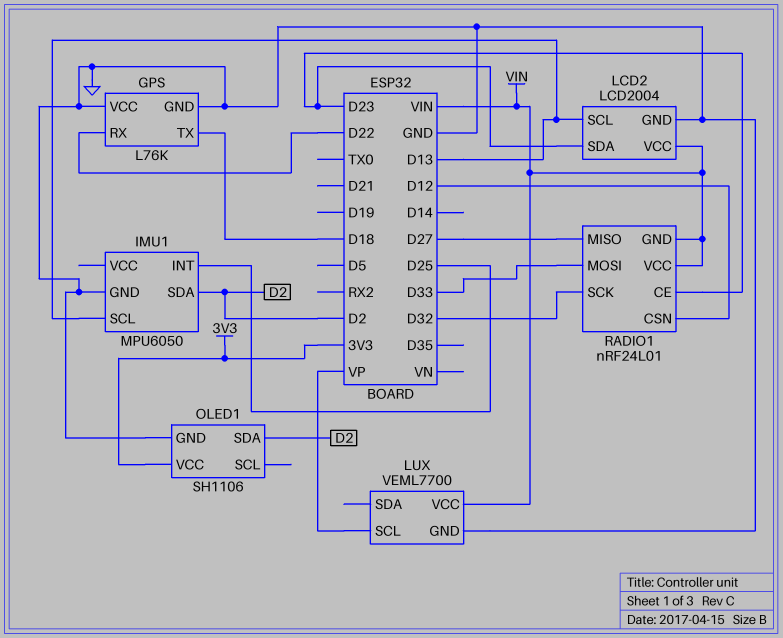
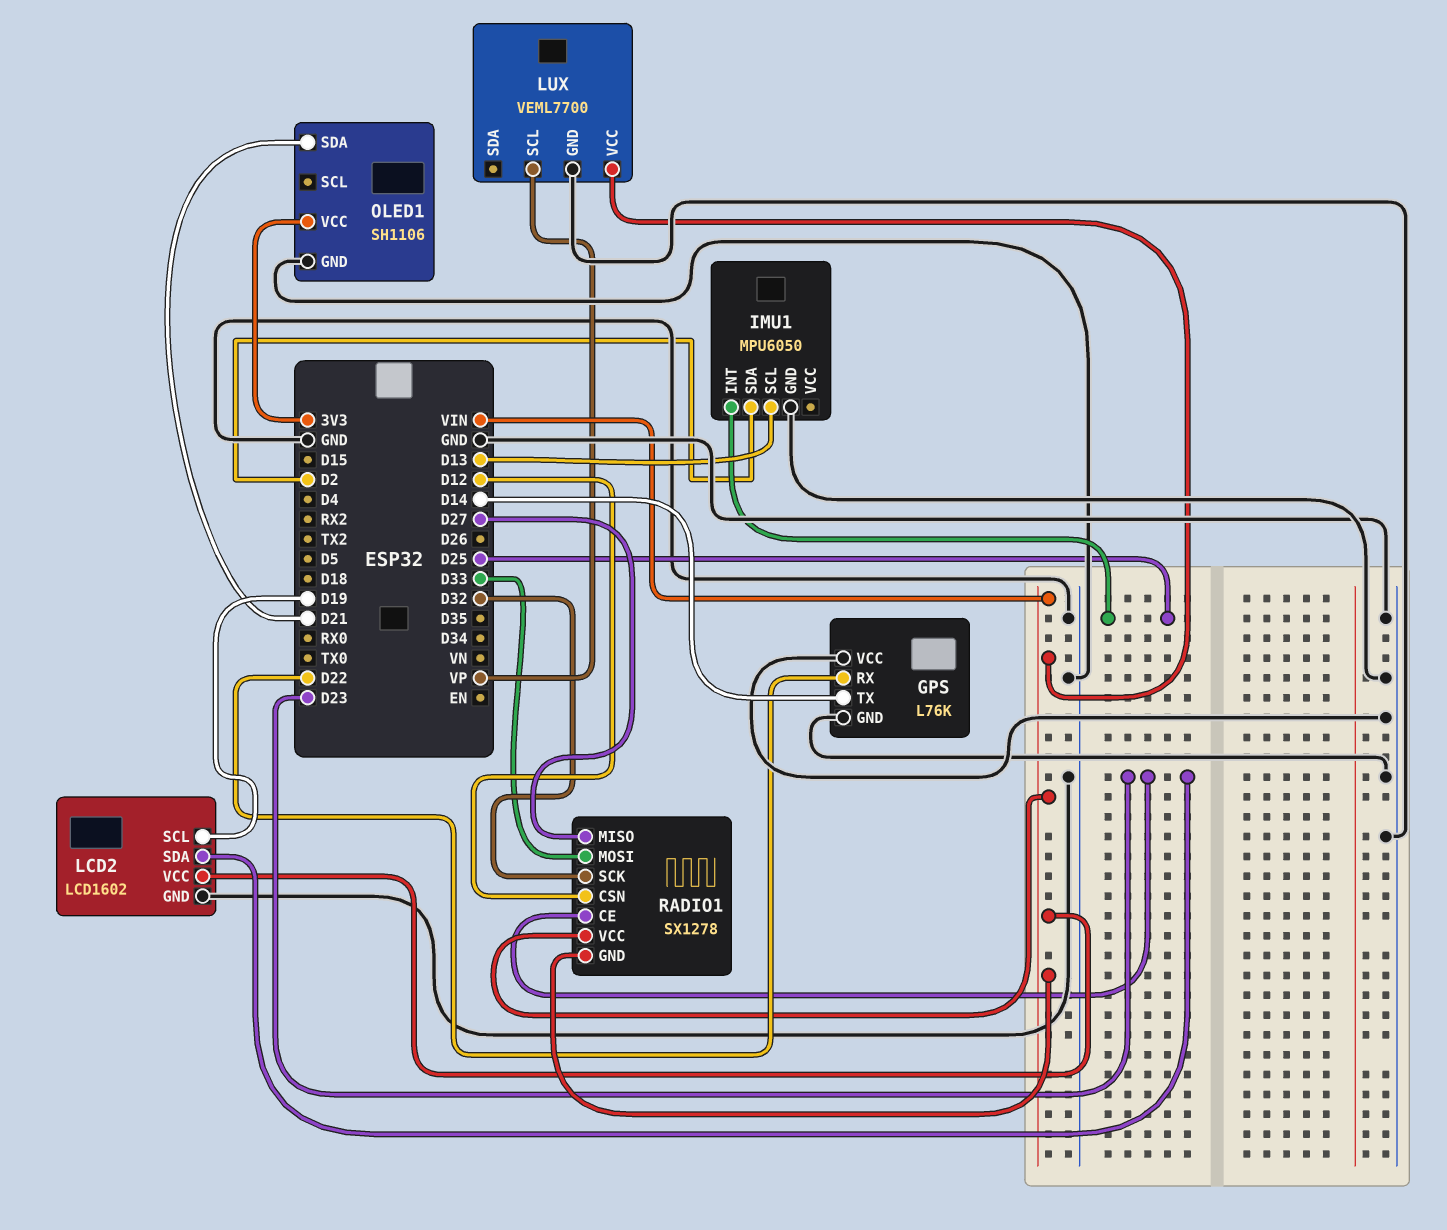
GPS pin TX: D18 -> D14
LCD2: LCD2004 -> LCD1602
LCD2 pin SCL: D13 -> D19
OLED1 pin SDA: D2 -> D21
RADIO1: nRF24L01 -> SX1278

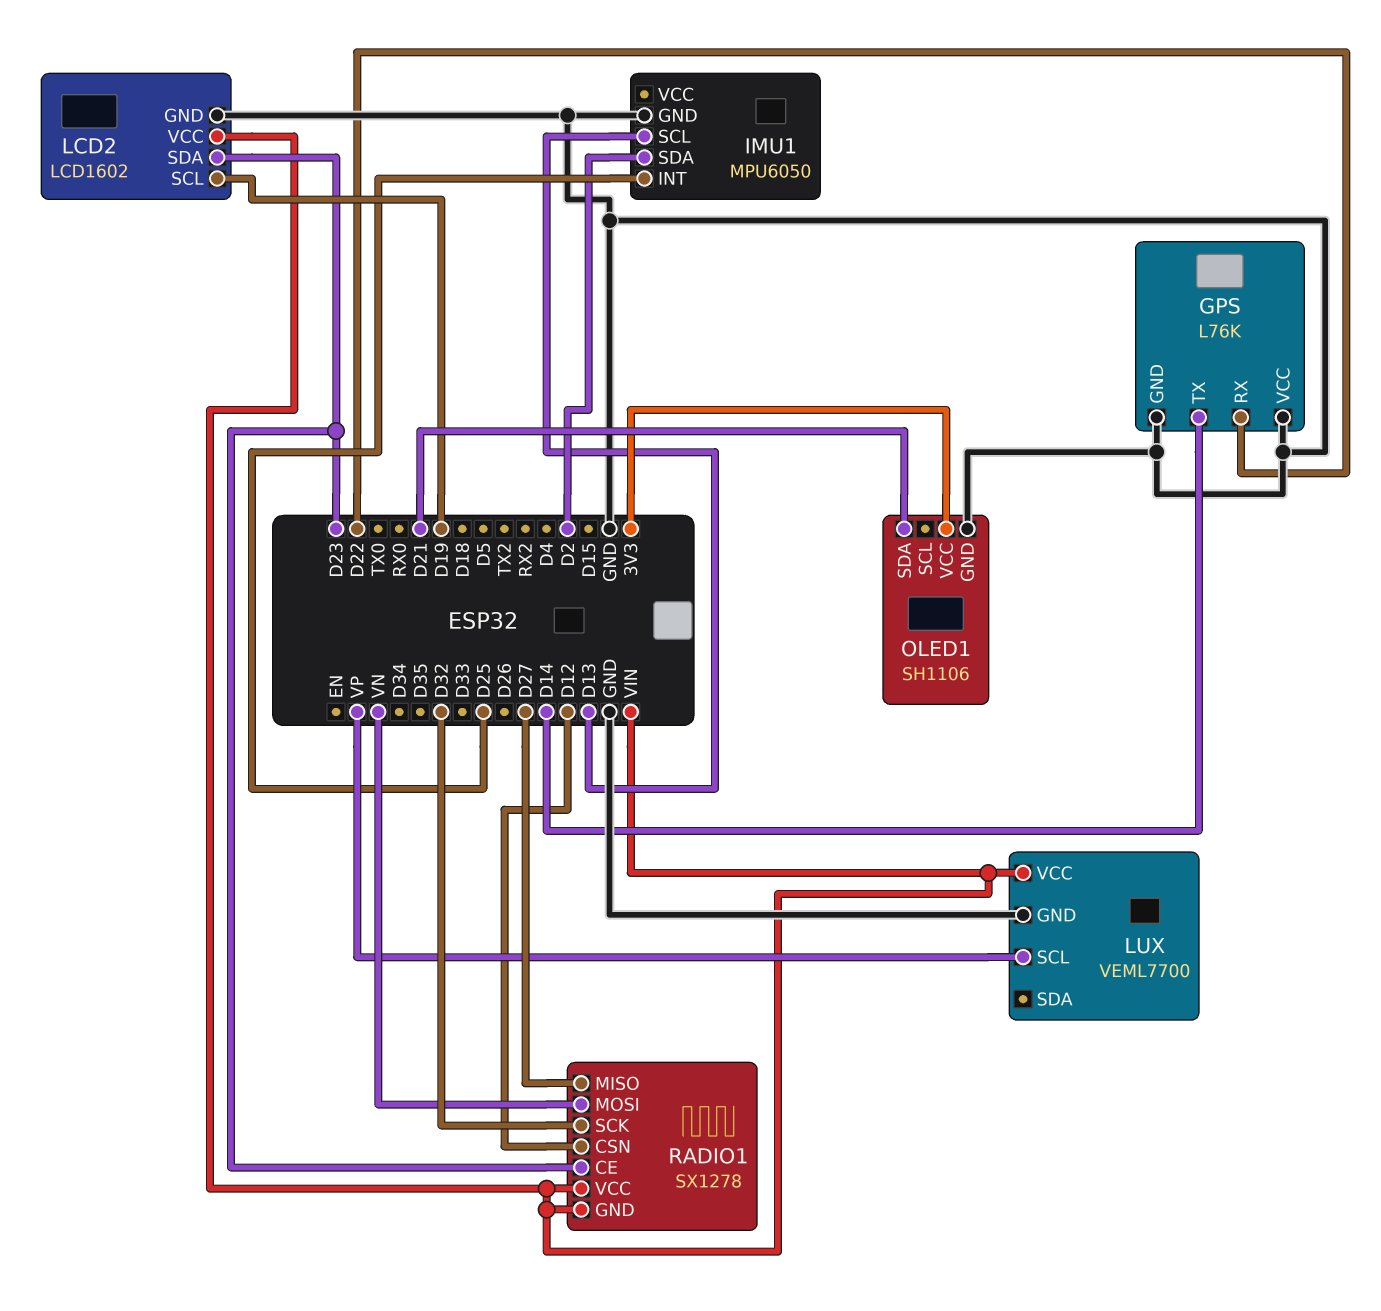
RADIO1 pin MOSI: D33 -> VN

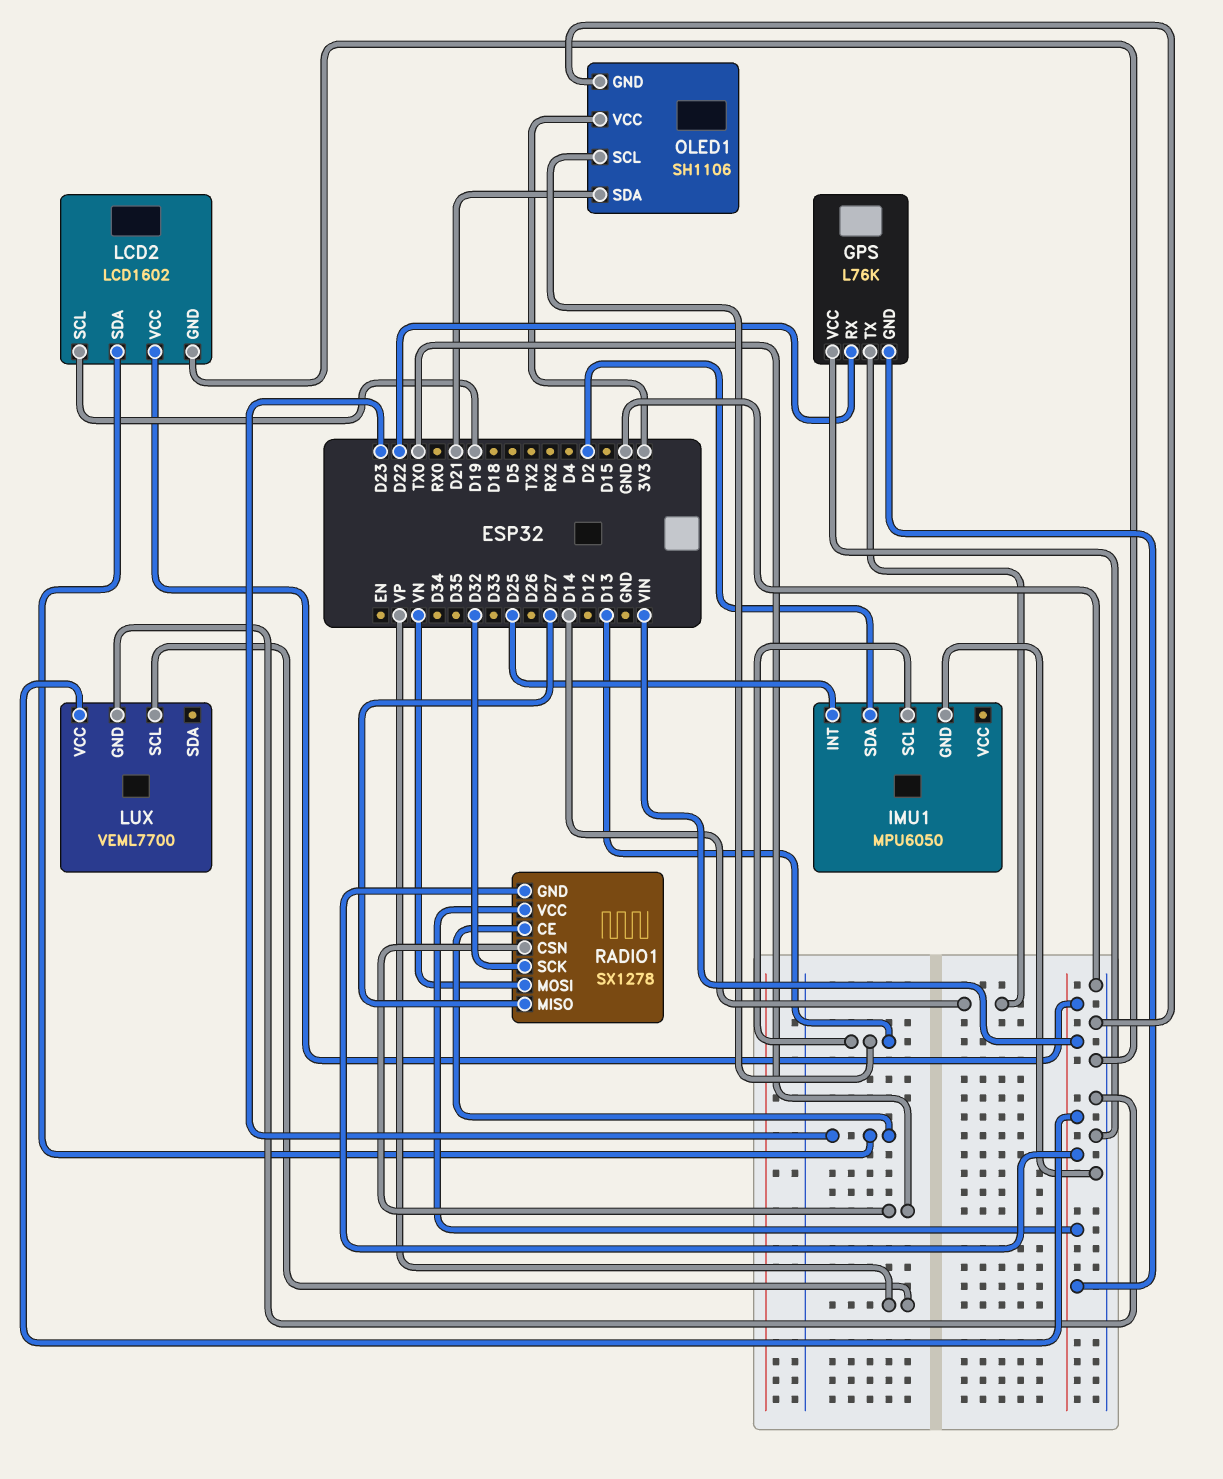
GPS pin GND: GND -> VIN
OLED1 pin SCL: none -> D13
RADIO1 pin CSN: D12 -> TX0

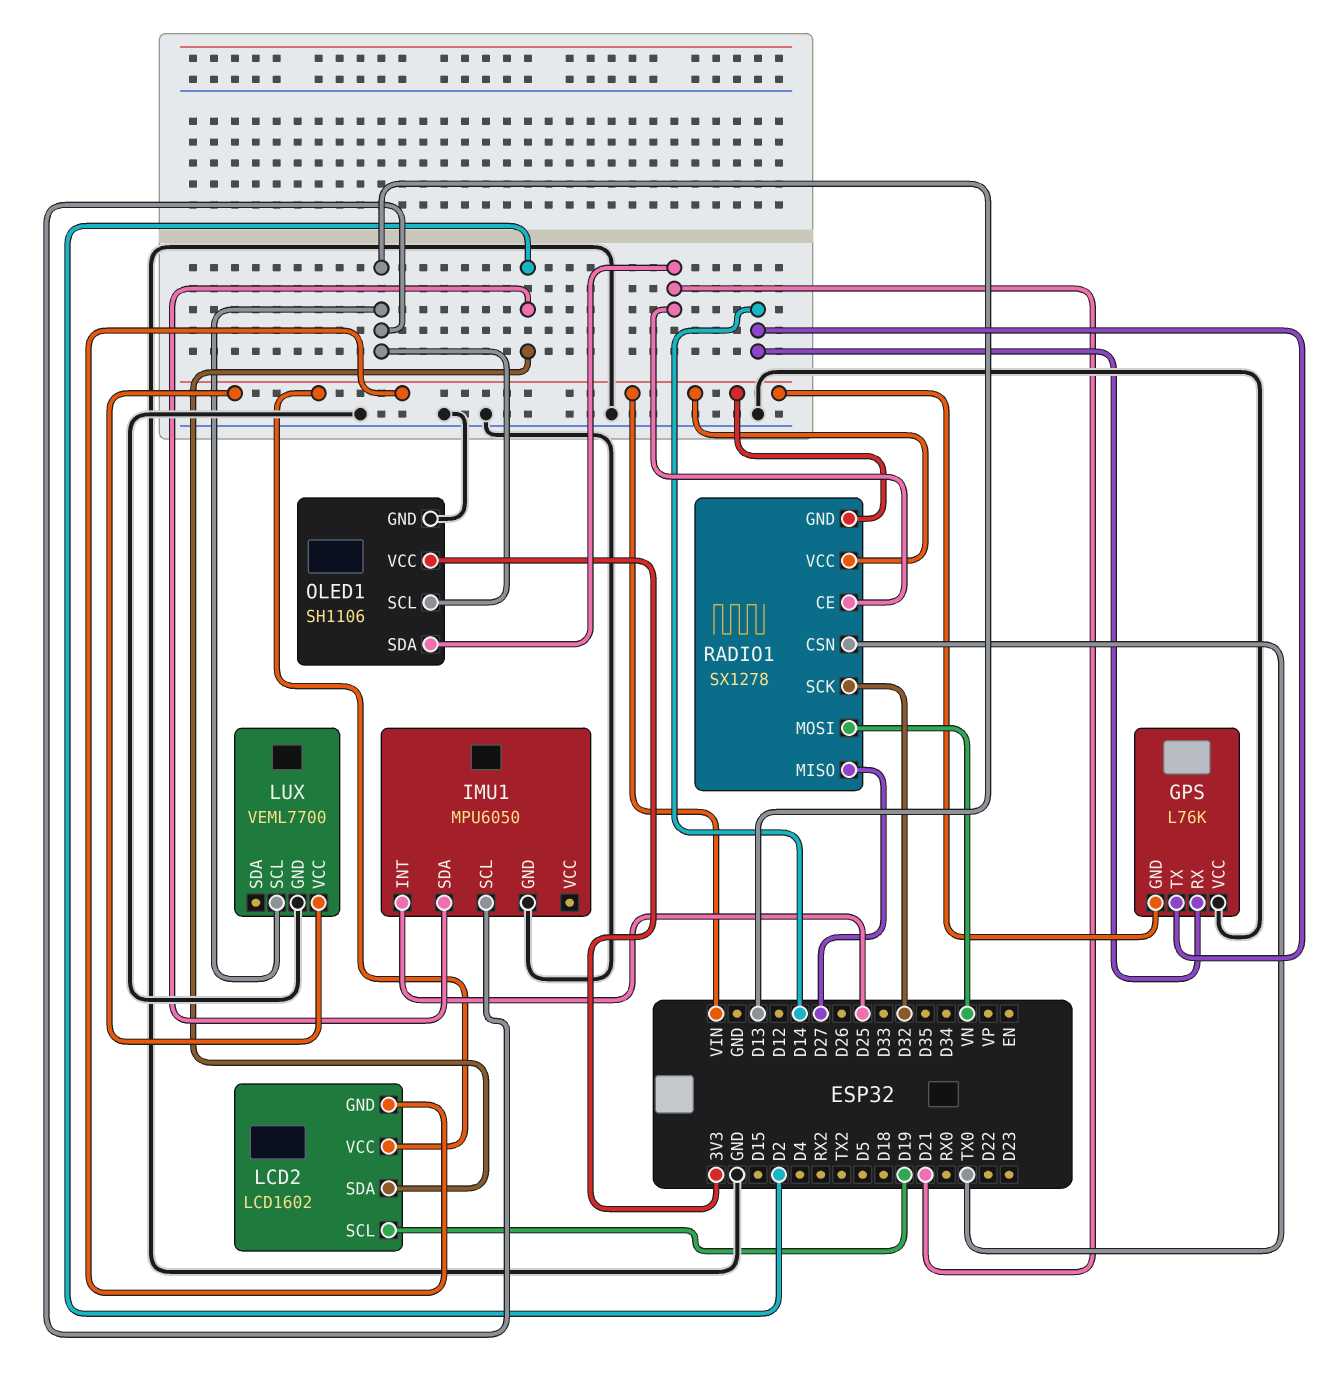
GPS pin RX: D22 -> D14
LCD2 pin GND: GND -> VIN
LCD2 pin SDA: D23 -> D2
LUX pin SCL: VP -> D13
RADIO1 pin CE: D23 -> D21

